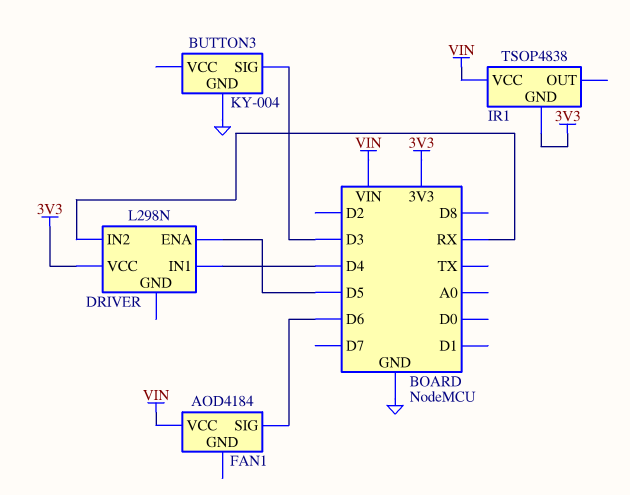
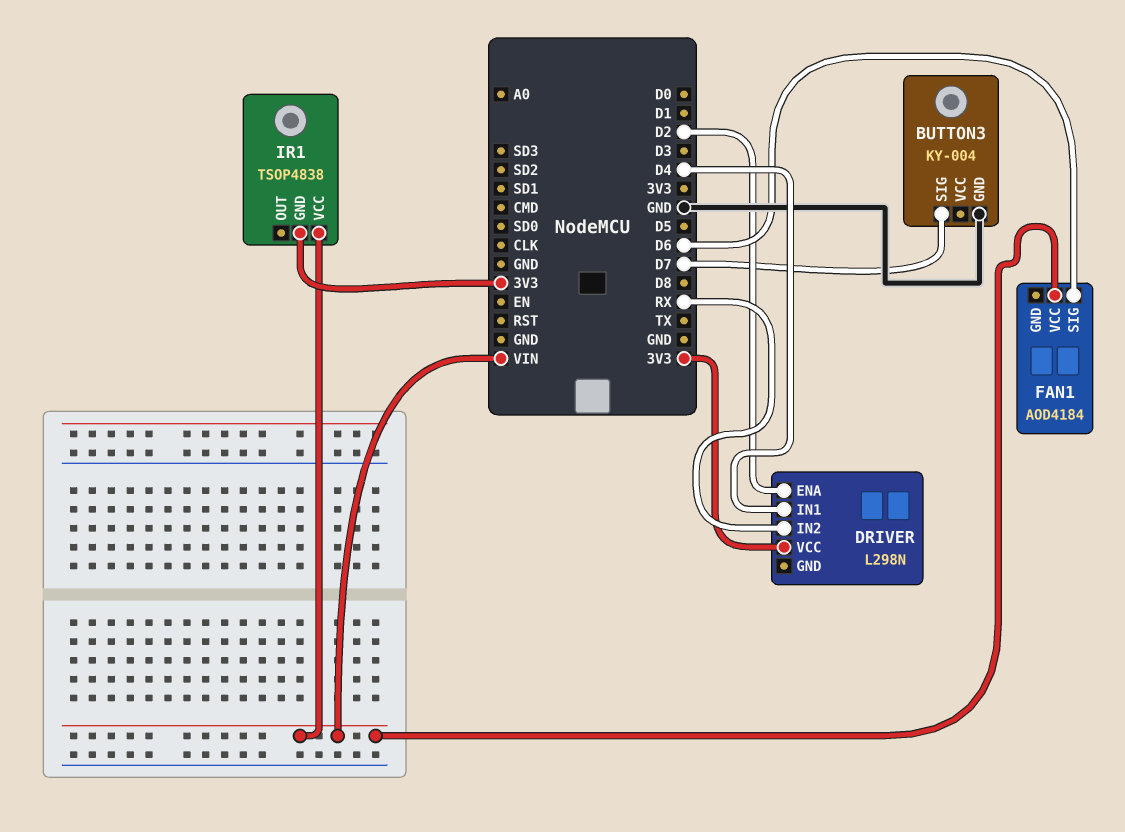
BUTTON3 pin SIG: D3 -> D7
DRIVER pin ENA: D5 -> D2

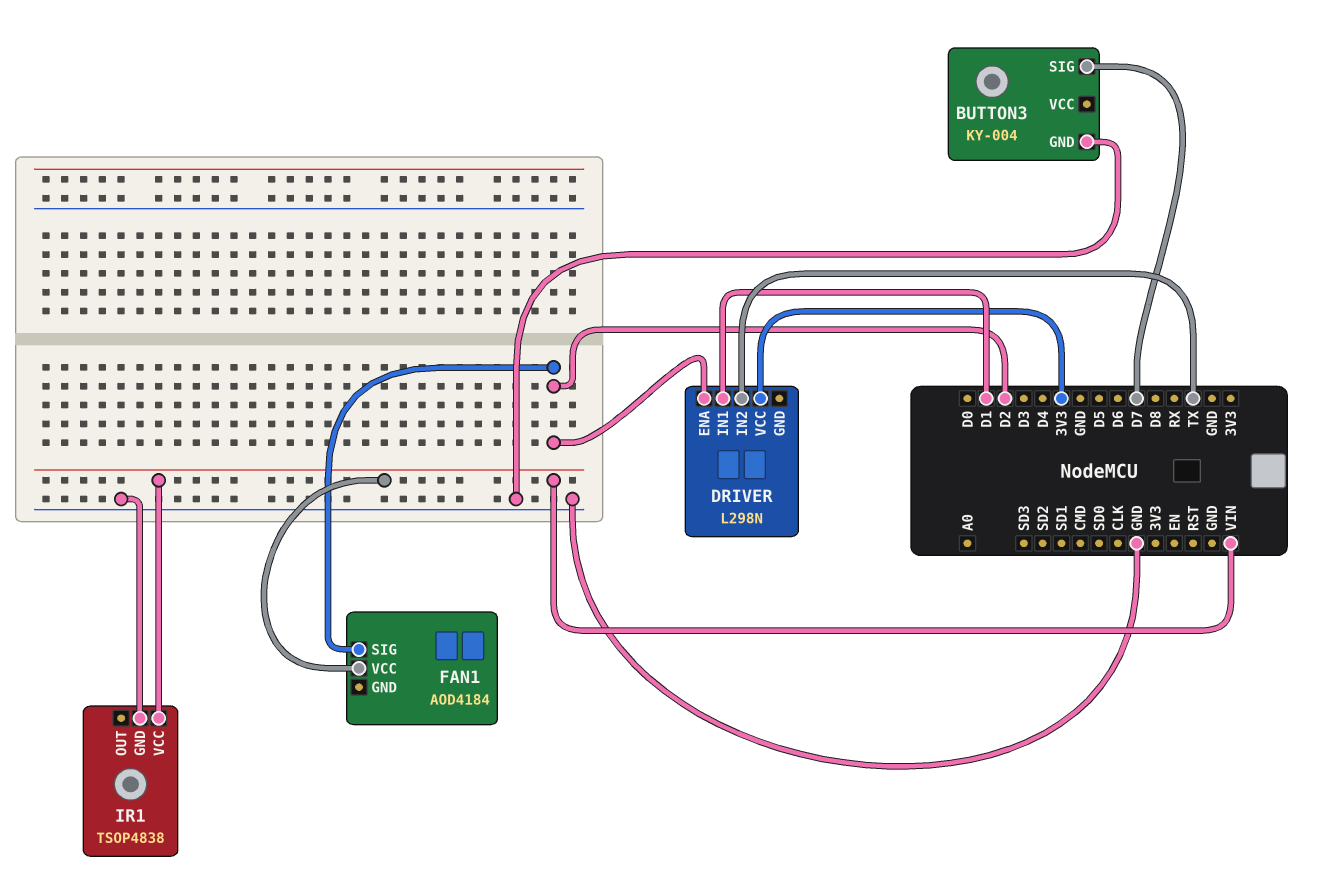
DRIVER pin IN1: D4 -> D1
DRIVER pin IN2: RX -> TX
FAN1 pin SIG: D6 -> D2
IR1 pin GND: 3V3 -> GND

